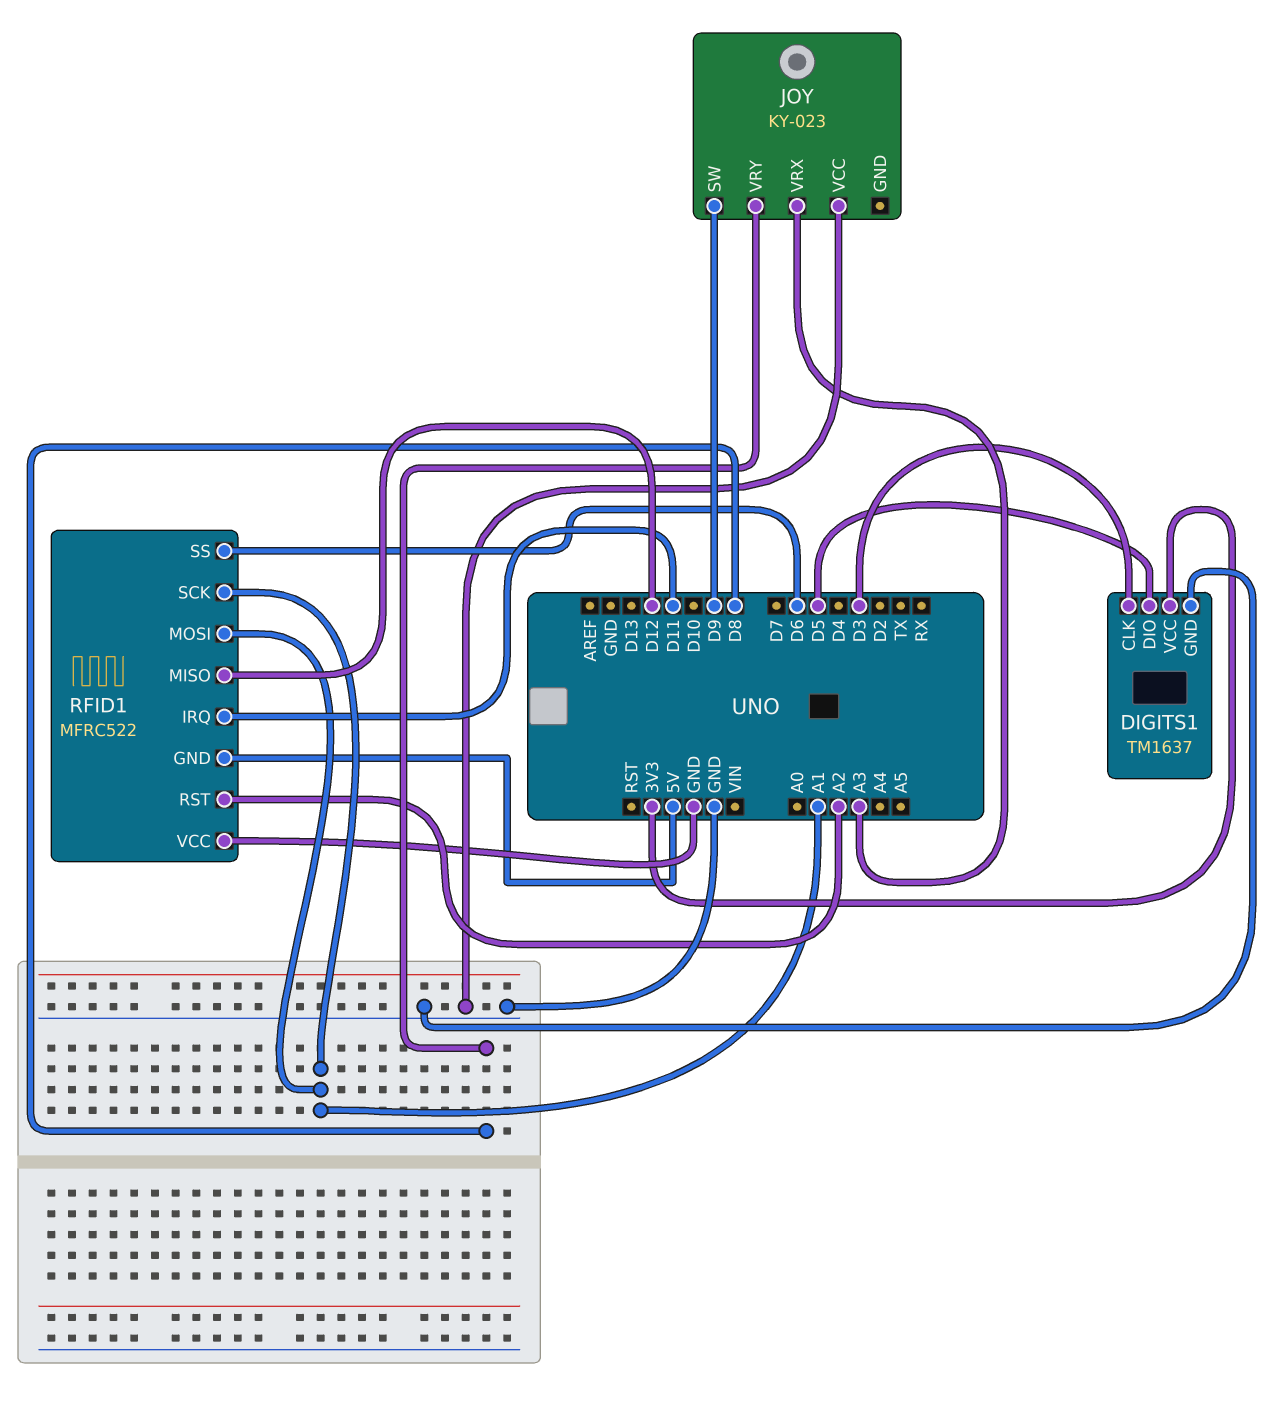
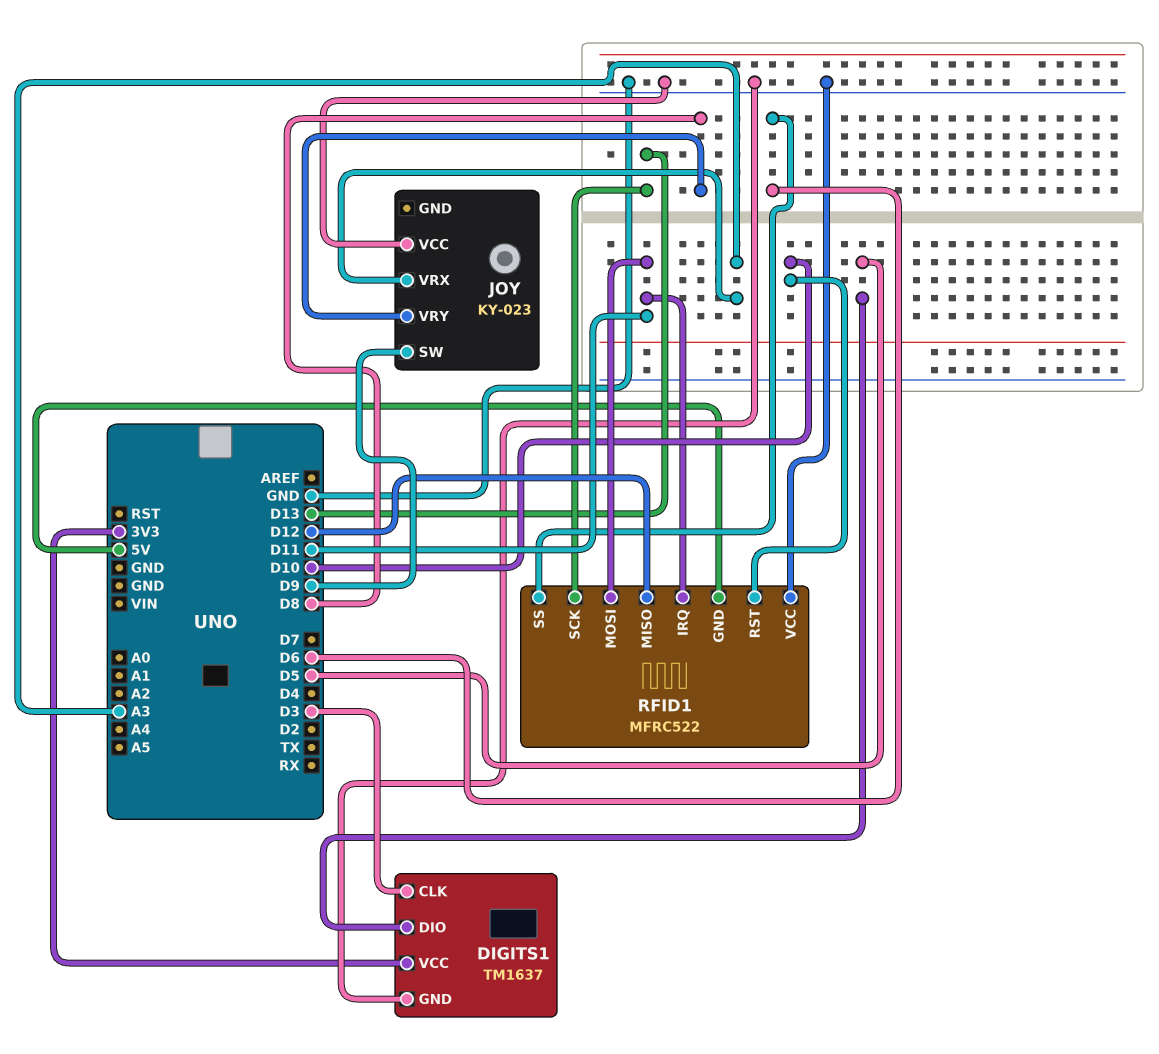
RFID1 pin MOSI: A1 -> D11
RFID1 pin RST: A2 -> D10
RFID1 pin SCK: A1 -> D13

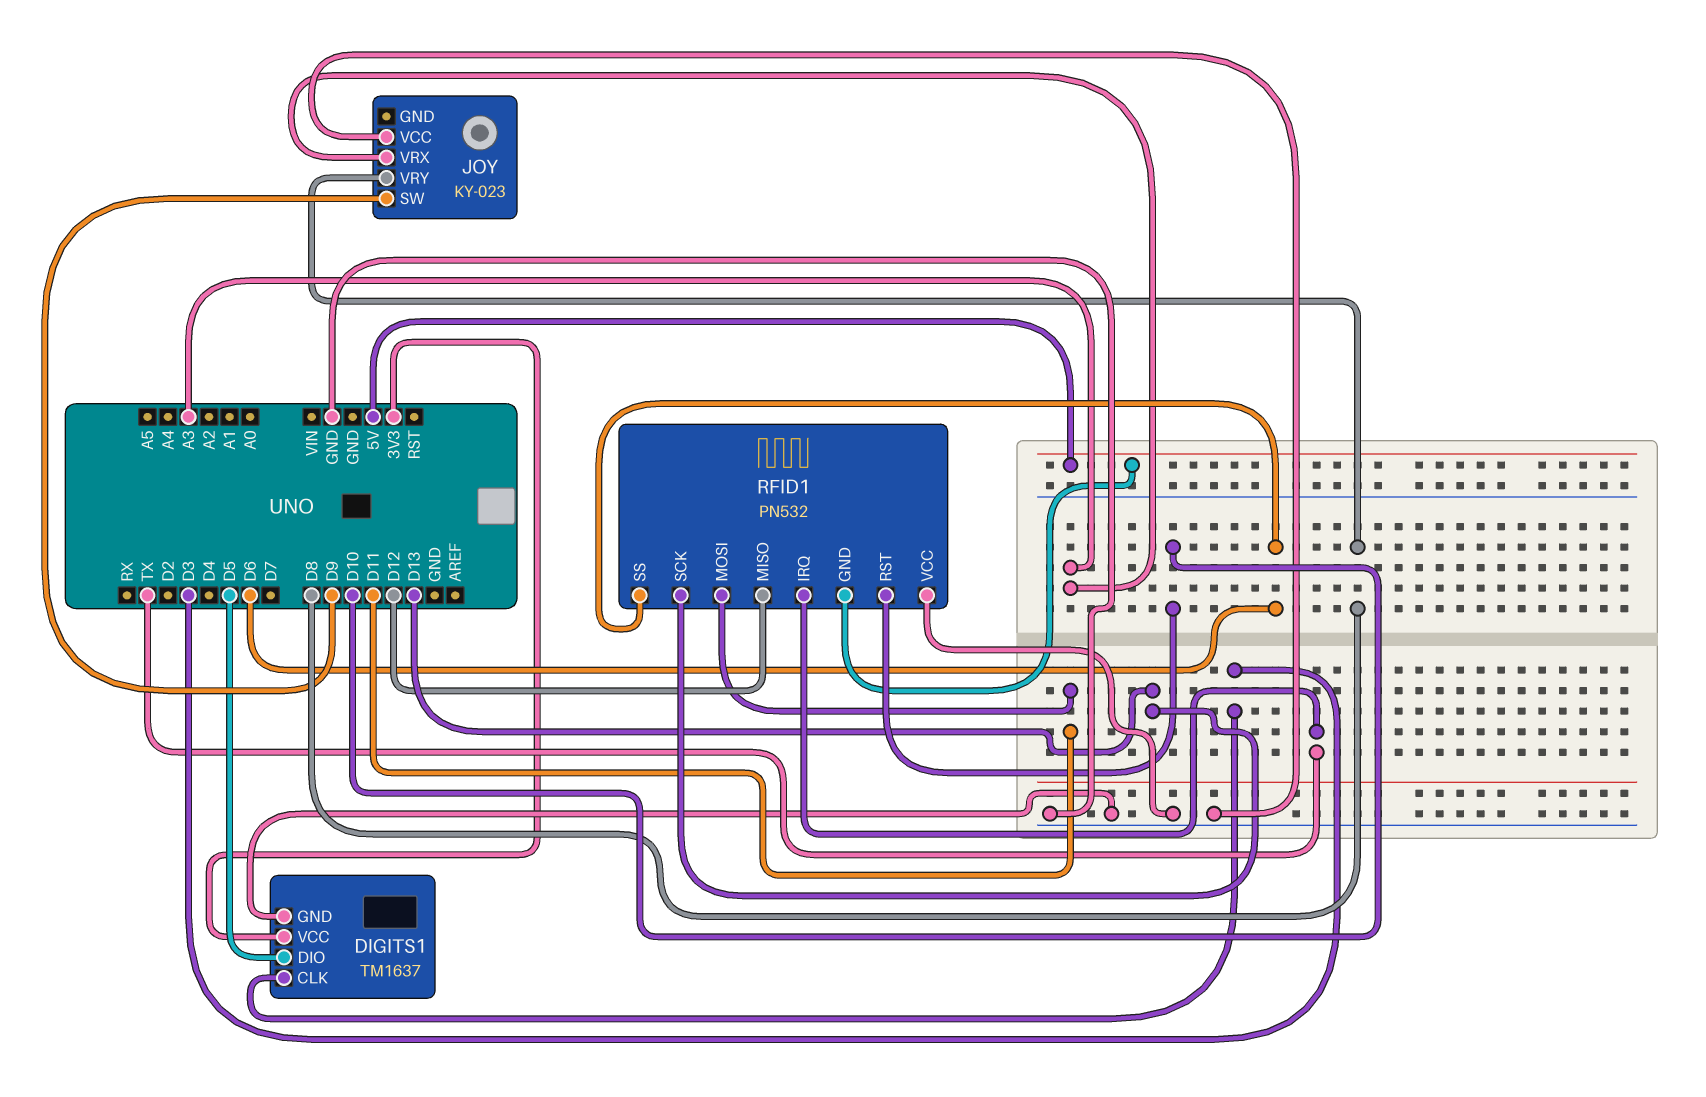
RFID1: MFRC522 -> PN532
RFID1 pin IRQ: D11 -> TX

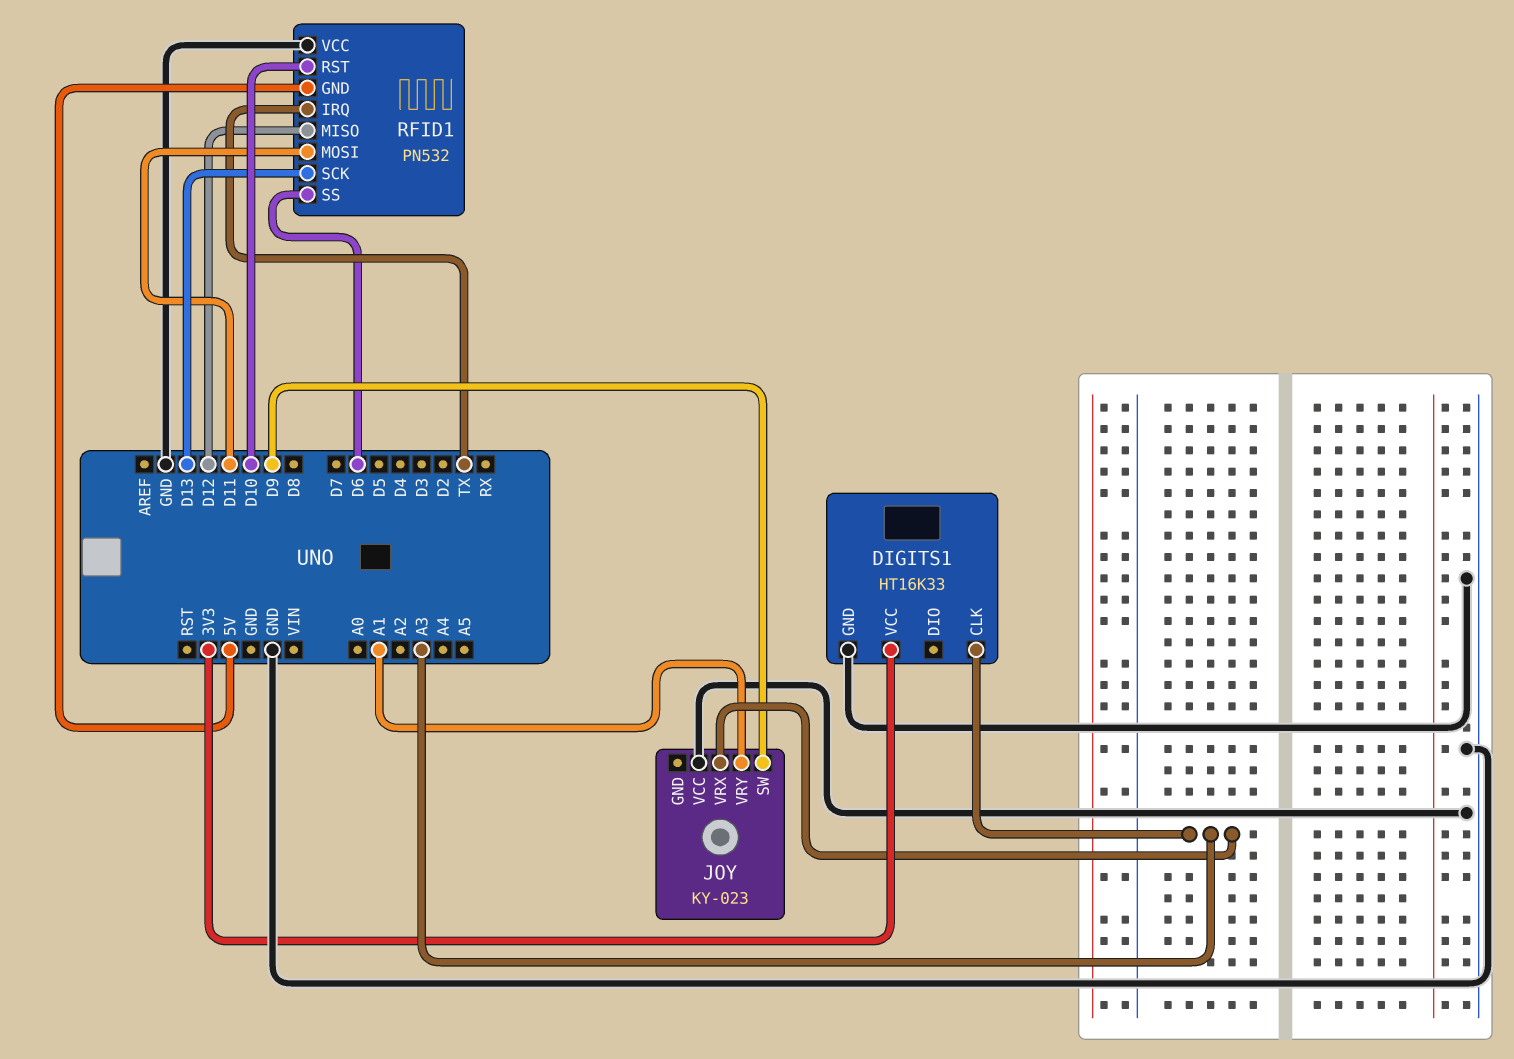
DIGITS1: TM1637 -> HT16K33
DIGITS1 pin CLK: D3 -> A3
DIGITS1 pin DIO: D5 -> none
JOY pin VRY: D8 -> A1

